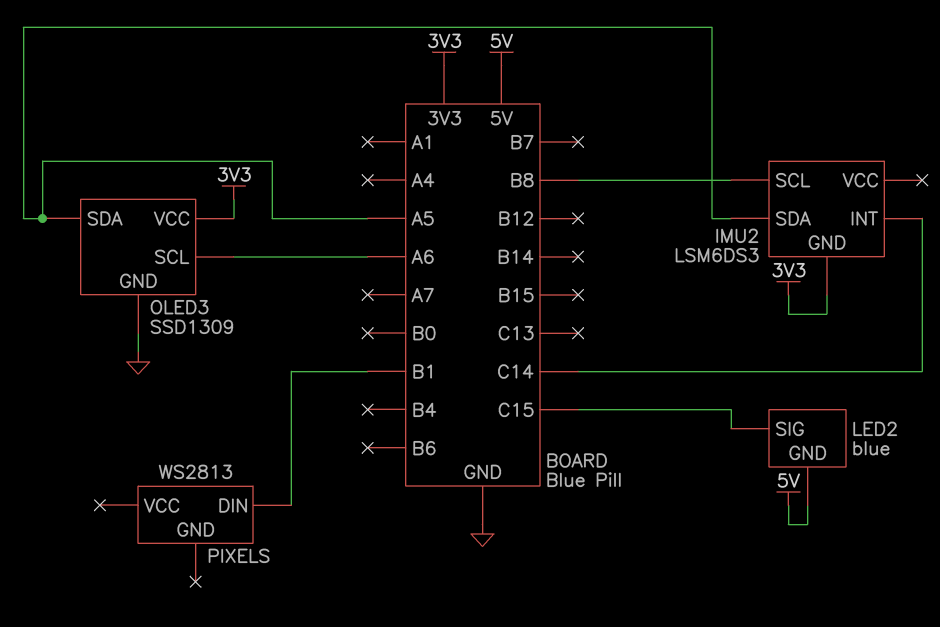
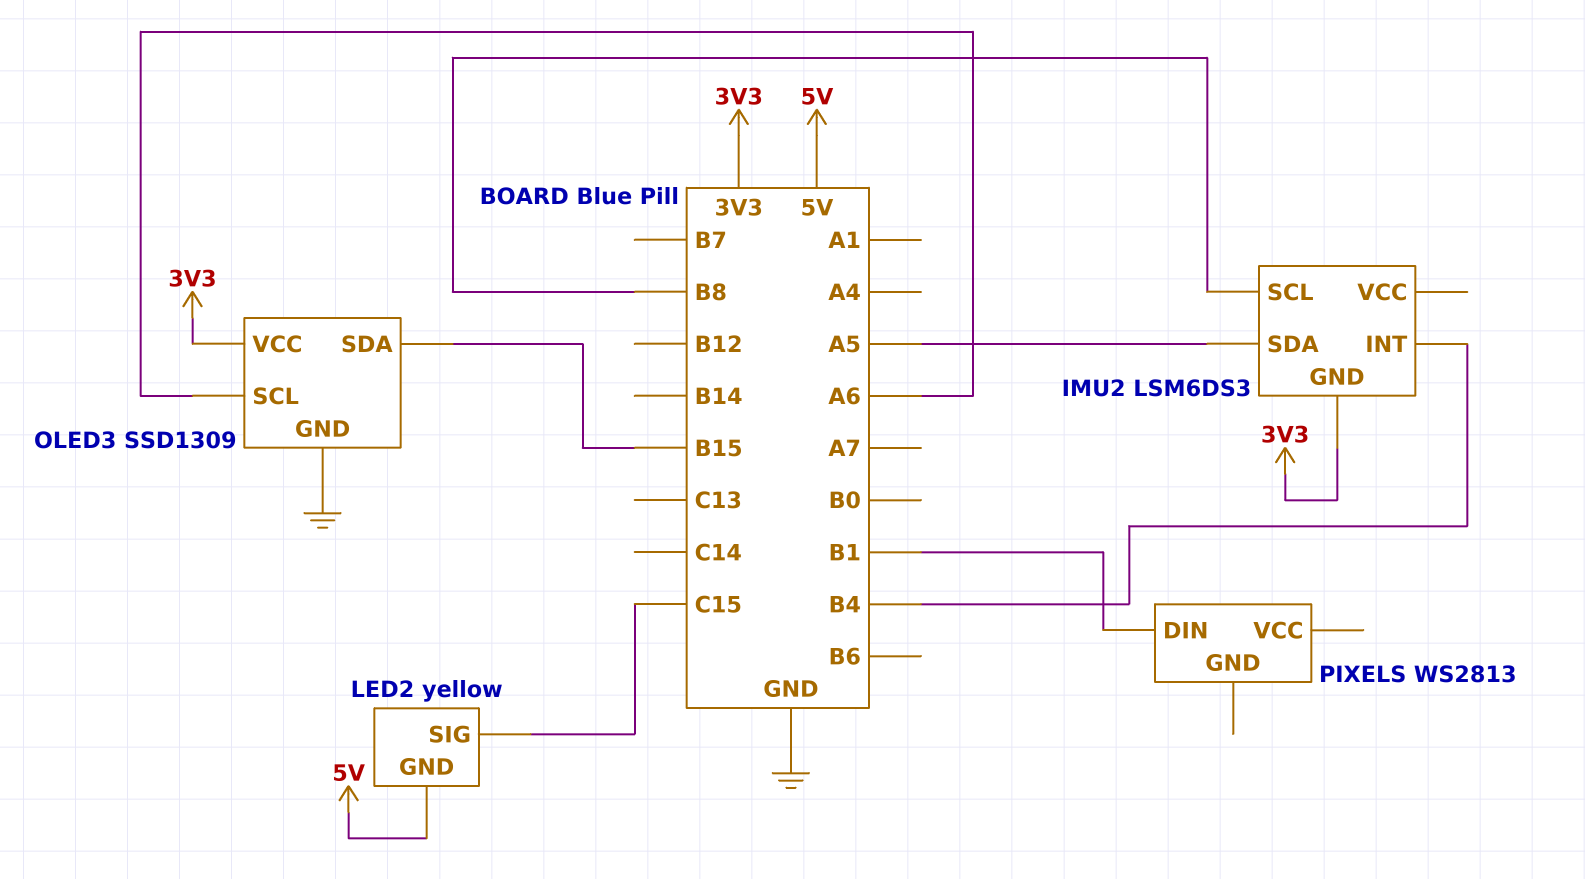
IMU2 pin INT: C14 -> B4
LED2: blue -> yellow
OLED3 pin SDA: A5 -> B15

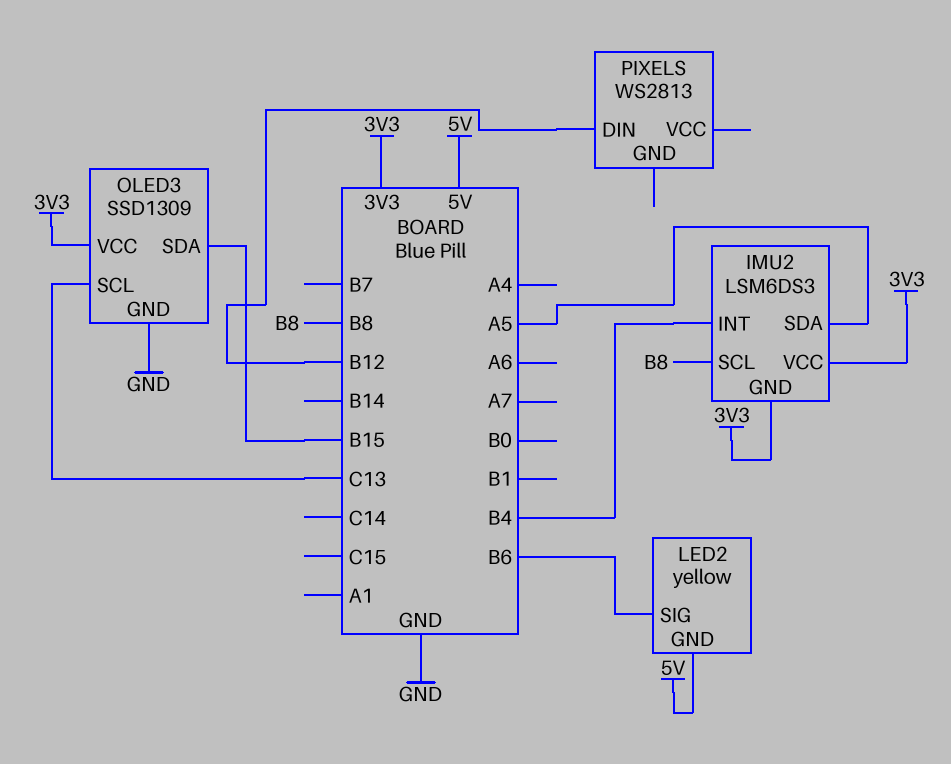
IMU2 pin VCC: none -> 3V3
LED2 pin SIG: C15 -> B6
OLED3 pin SCL: A6 -> C13
PIXELS pin DIN: B1 -> B12

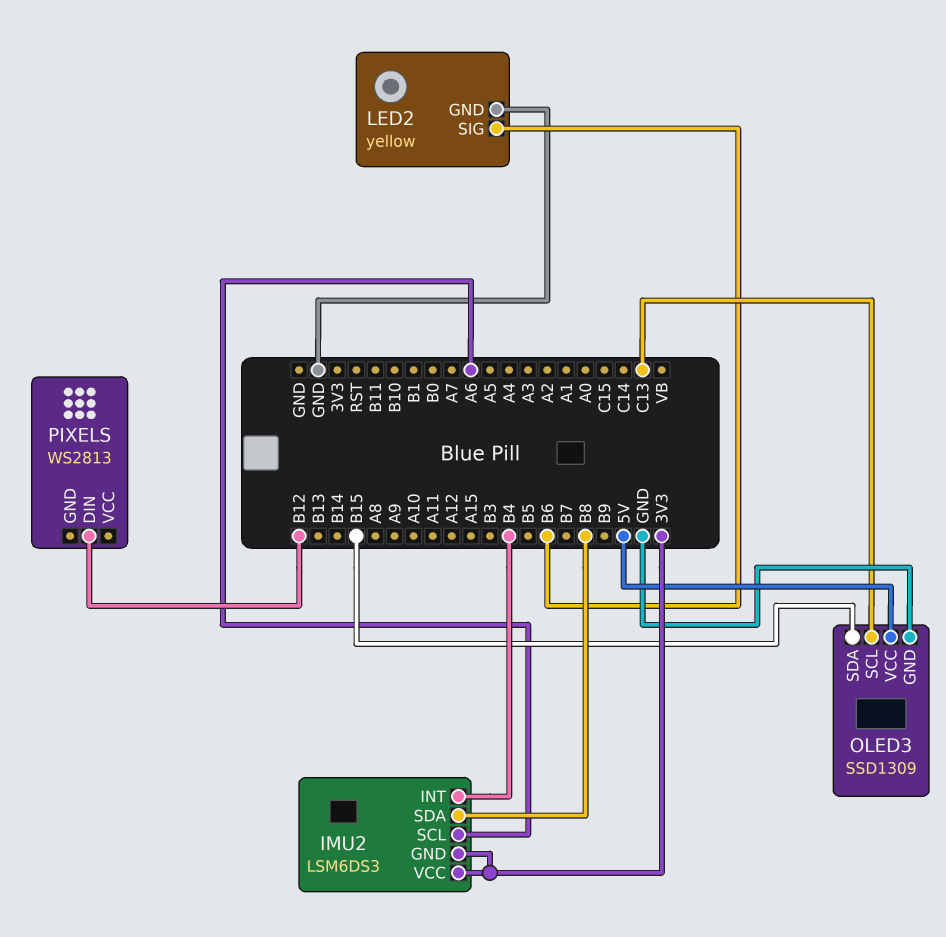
IMU2 pin SCL: B8 -> A6
IMU2 pin SDA: A5 -> B8
LED2 pin GND: 5V -> GND
OLED3 pin VCC: 3V3 -> 5V

